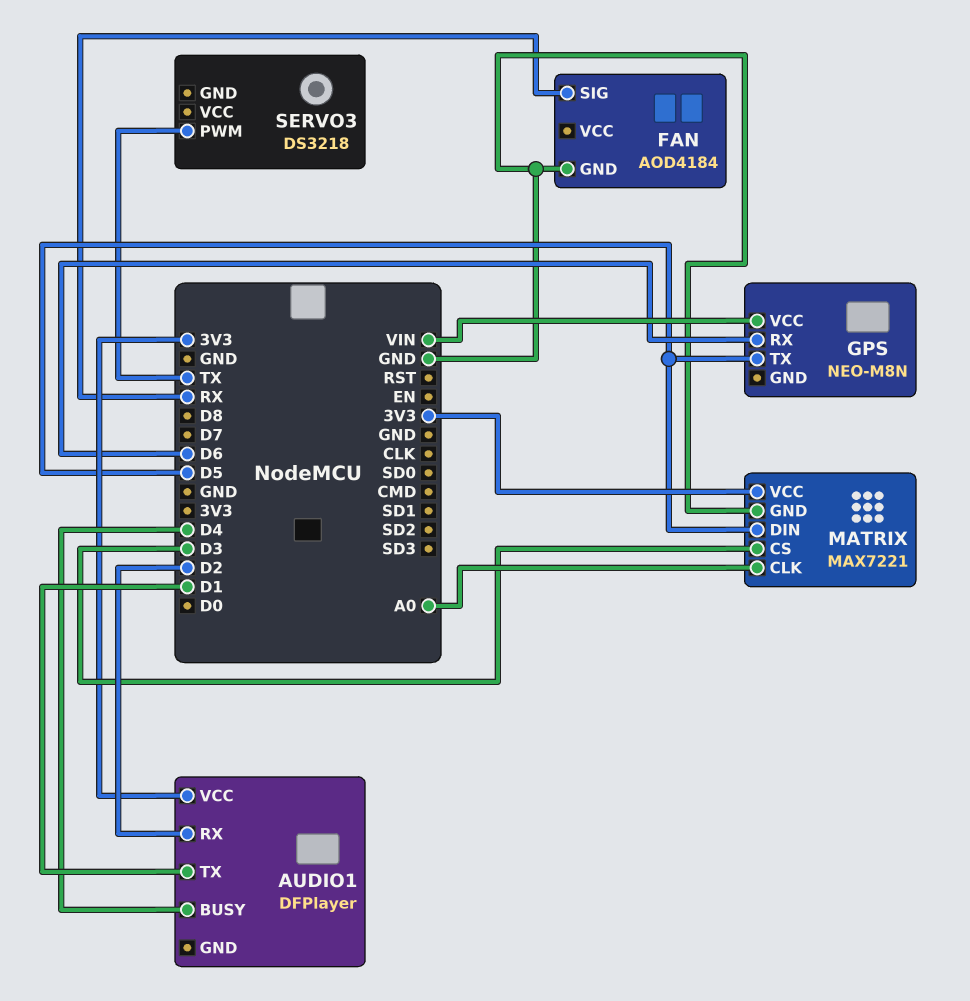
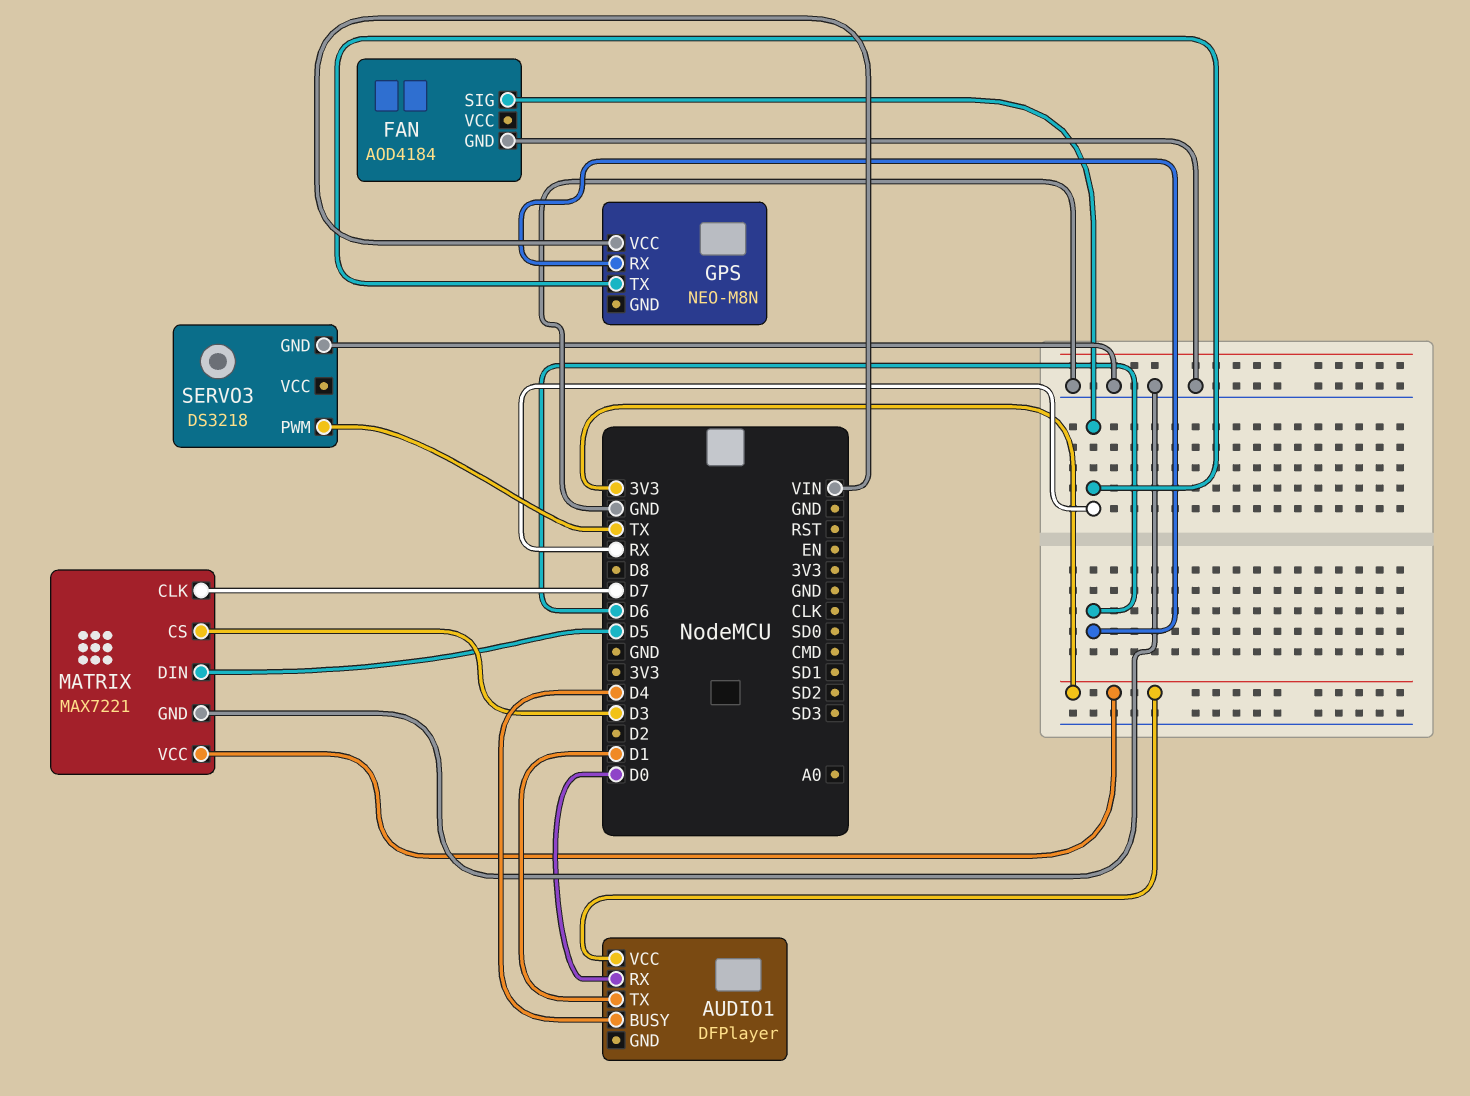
AUDIO1 pin RX: D2 -> D0
GPS pin TX: D5 -> RX
MATRIX pin CLK: A0 -> D7
SERVO3 pin GND: none -> GND

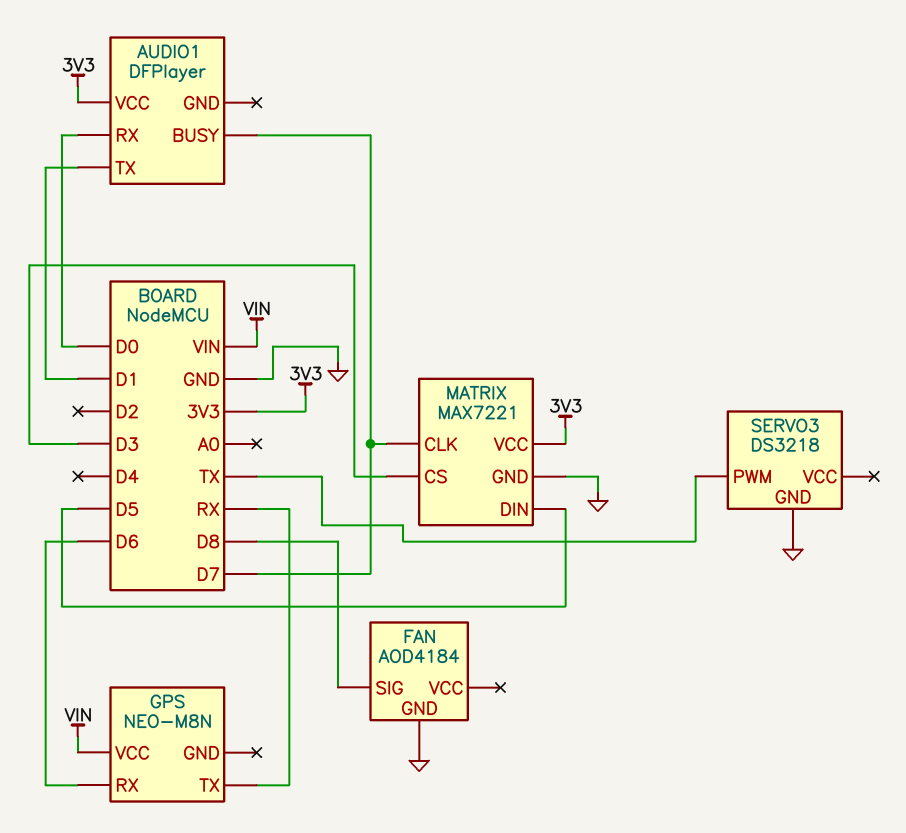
AUDIO1 pin BUSY: D4 -> D7
FAN pin SIG: RX -> D8

